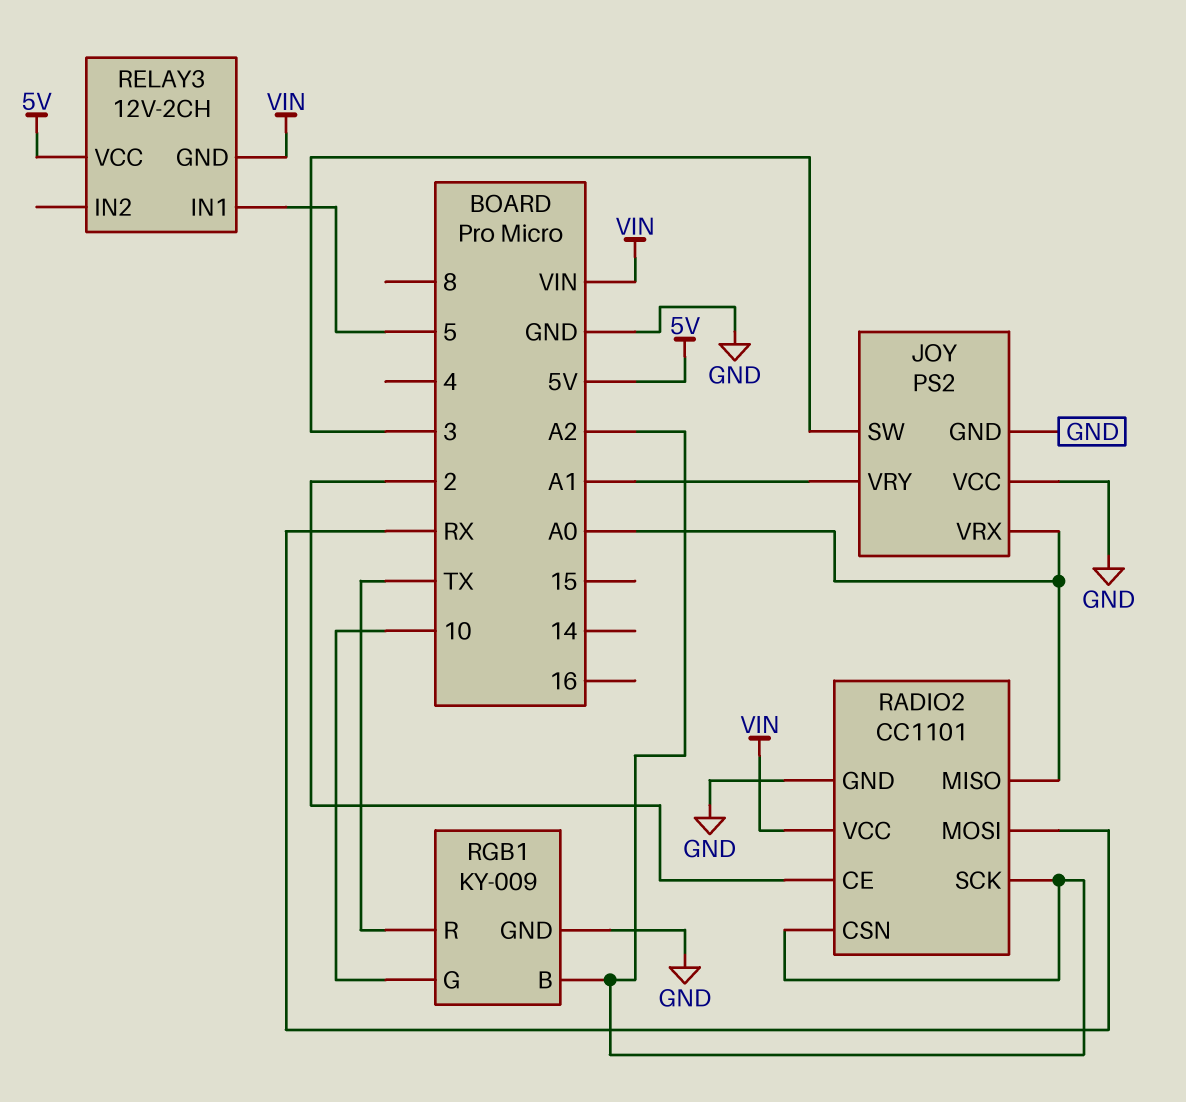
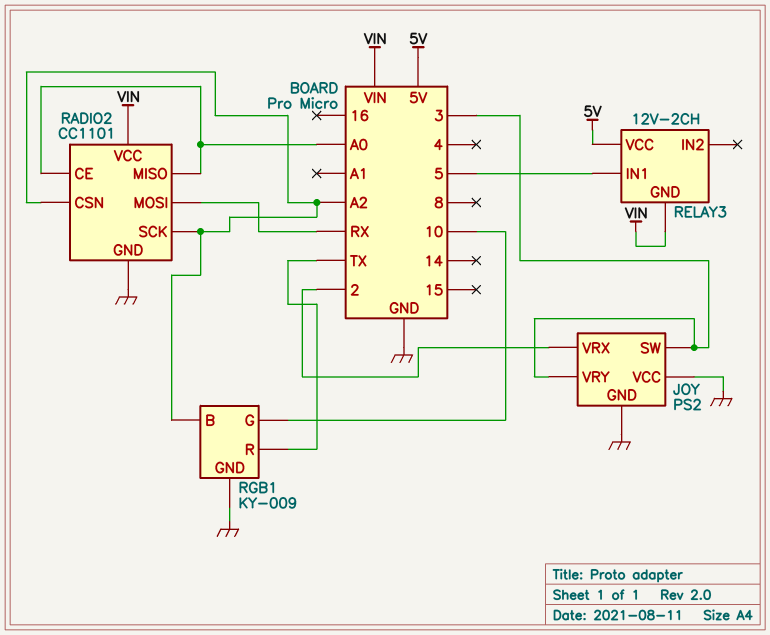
JOY pin VRX: A0 -> 2
JOY pin VRY: A1 -> 3
RADIO2 pin CE: 2 -> A0

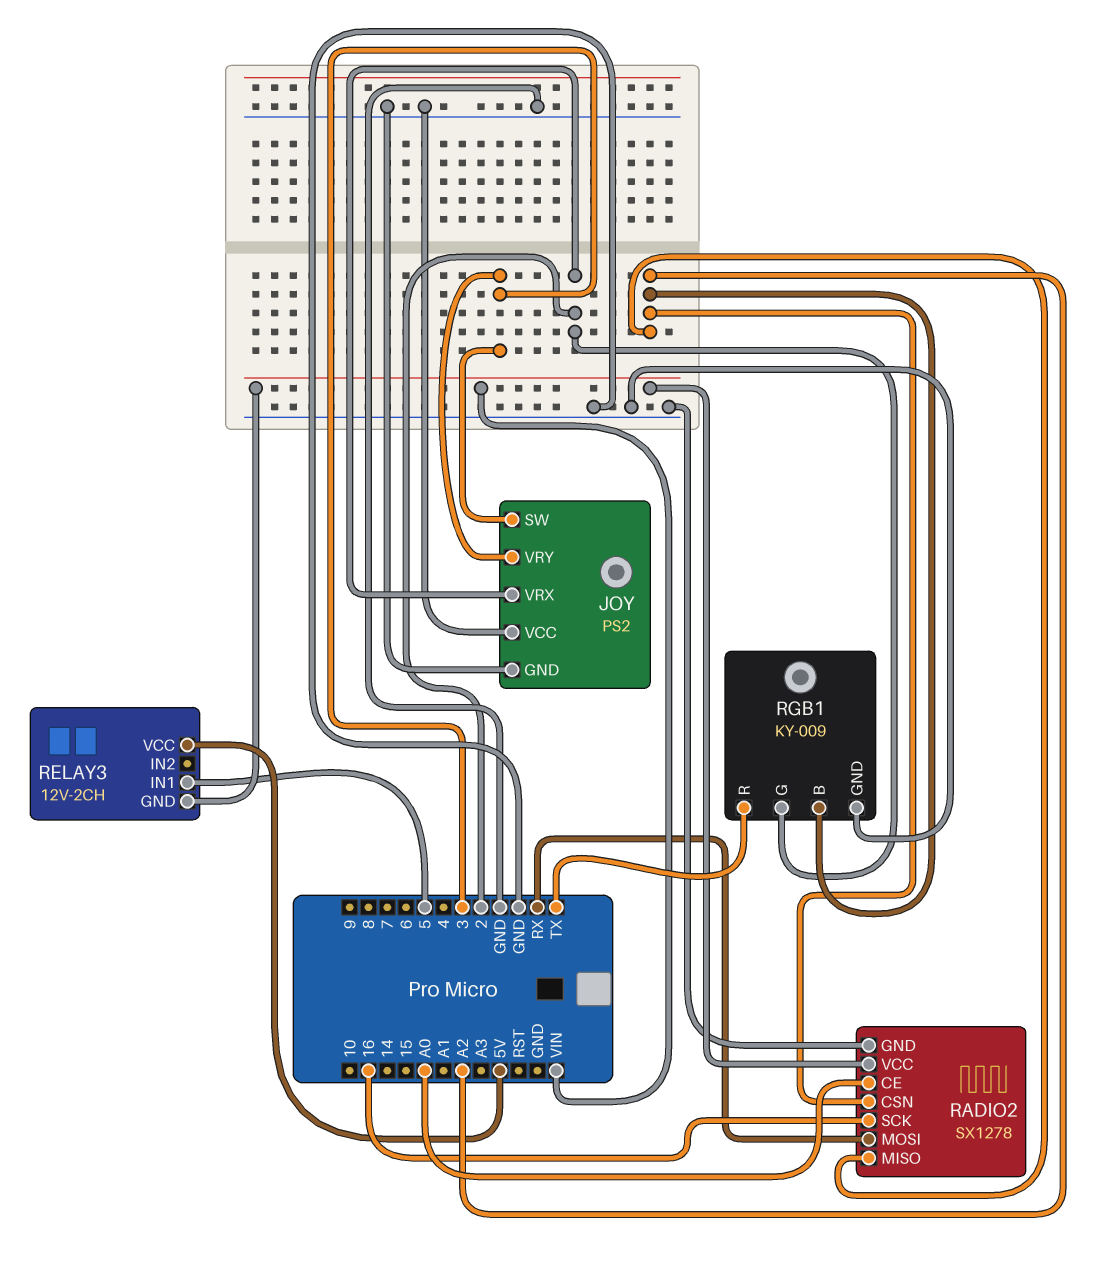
RADIO2: CC1101 -> SX1278
RADIO2 pin MISO: A0 -> A2
RADIO2 pin SCK: A2 -> 16
RGB1 pin G: 10 -> 2

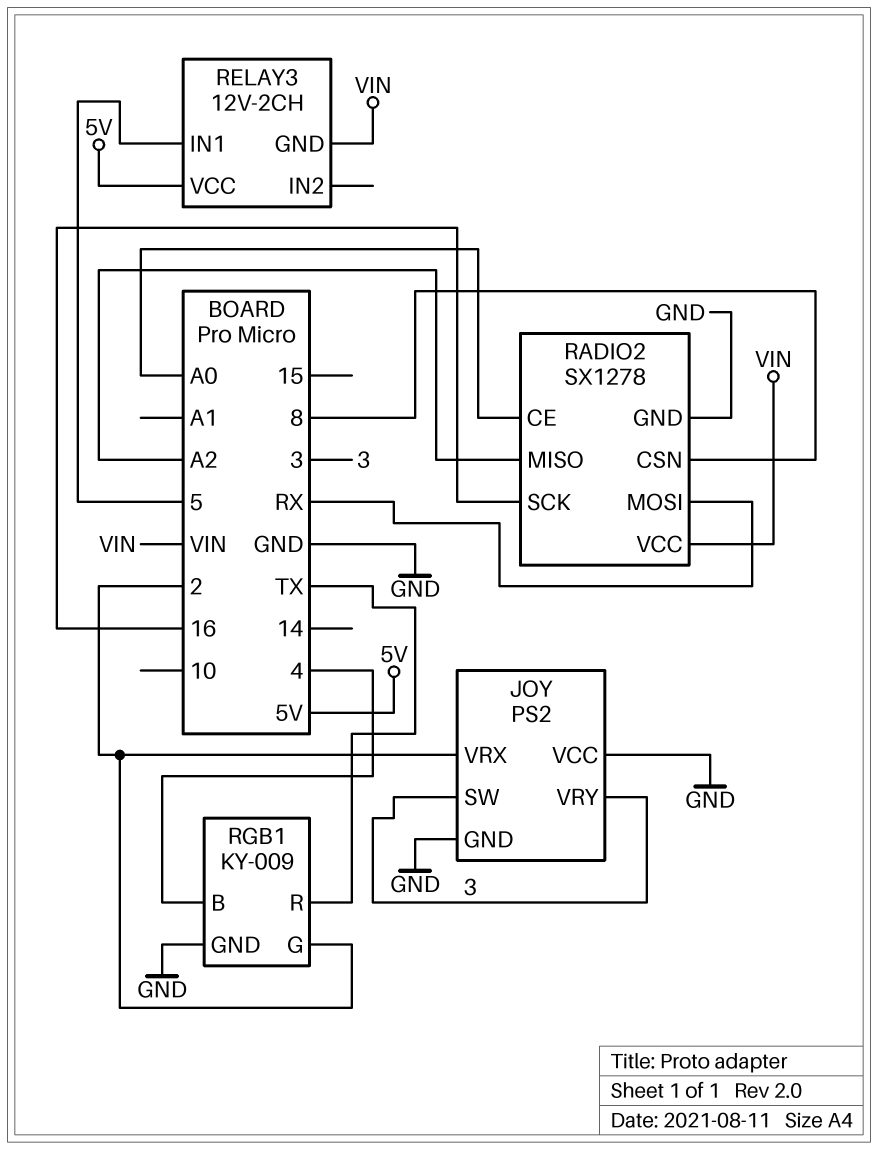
RADIO2 pin CSN: A2 -> 8
RGB1 pin B: A2 -> 4

